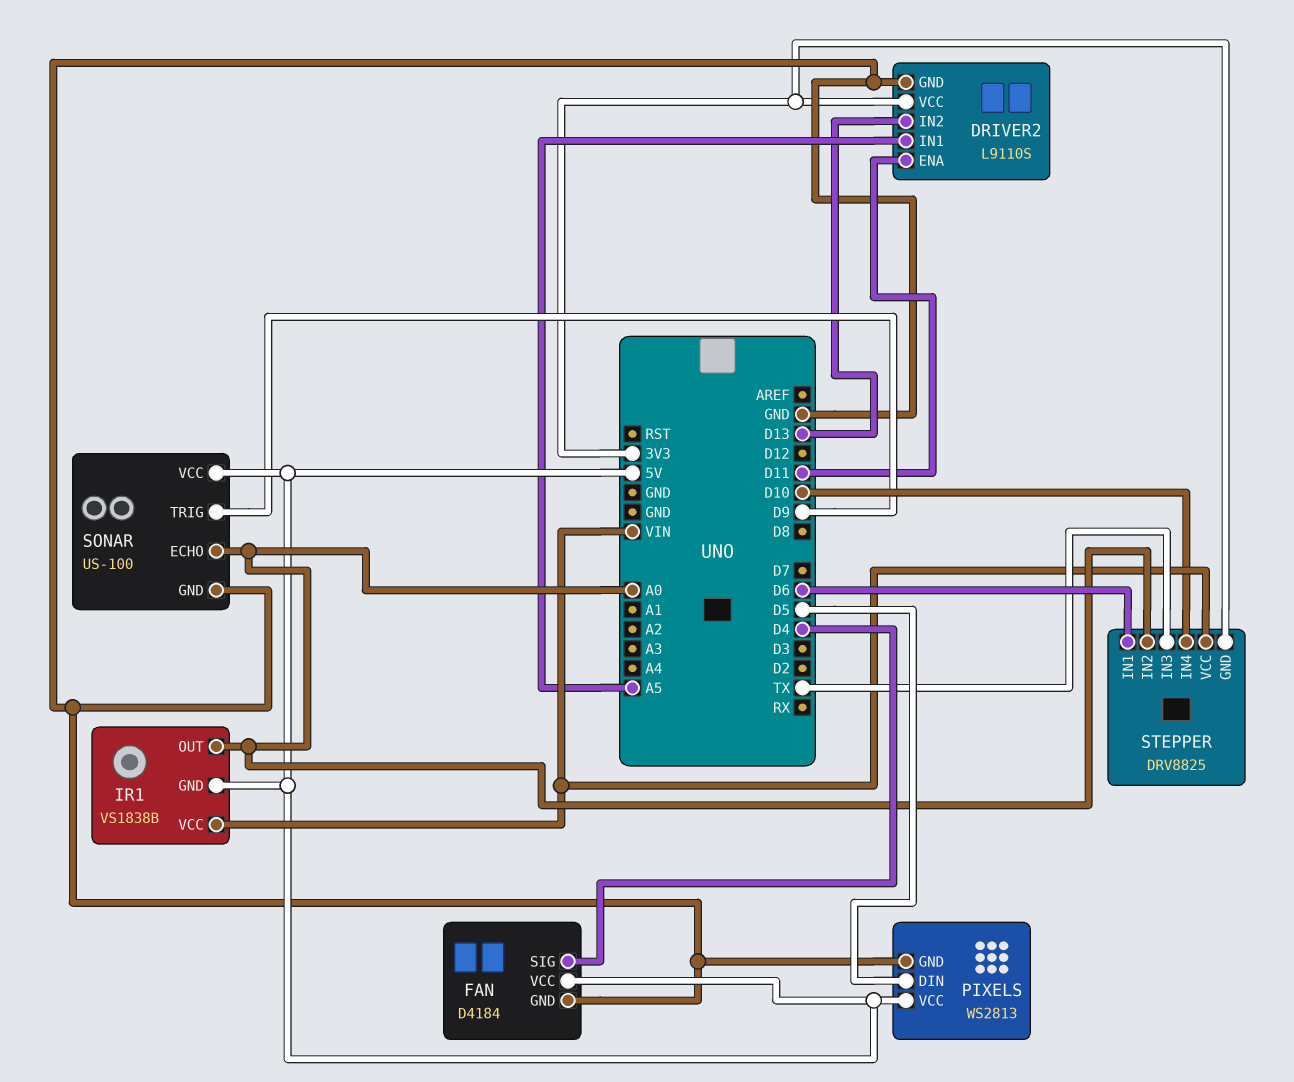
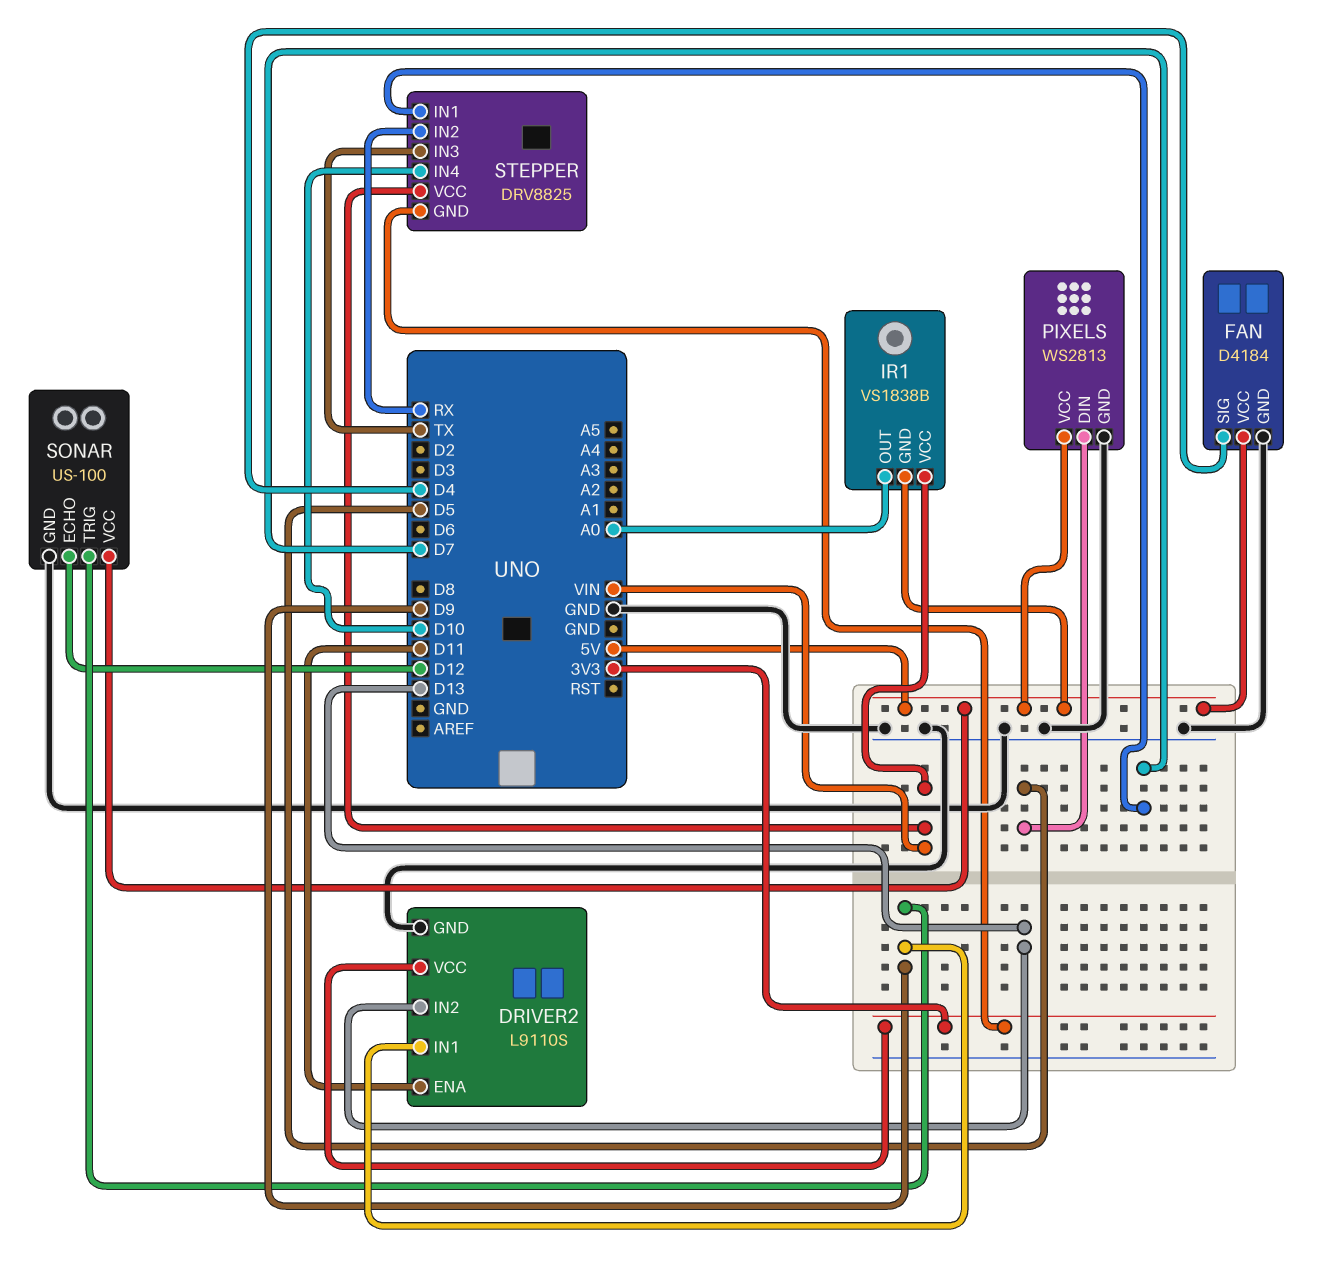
DRIVER2 pin IN1: A5 -> D9
SONAR pin ECHO: A0 -> D12
STEPPER pin IN1: D6 -> D7
STEPPER pin IN2: A0 -> RX

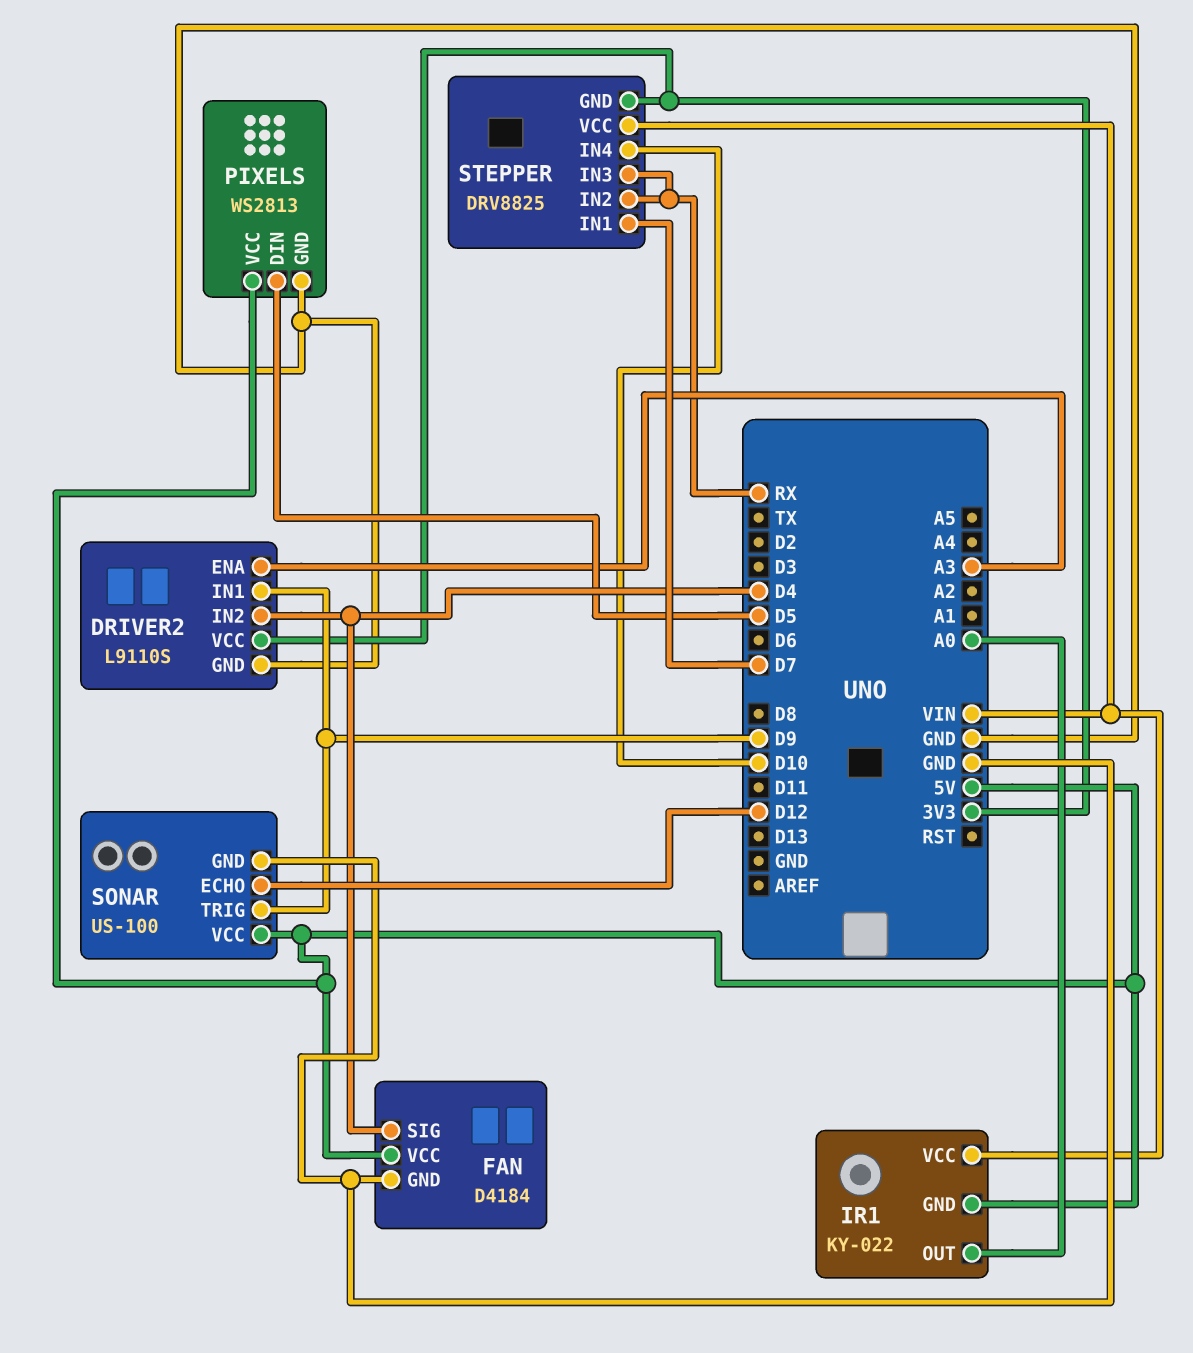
DRIVER2 pin ENA: D11 -> A3
DRIVER2 pin IN2: D13 -> D4
IR1: VS1838B -> KY-022
STEPPER pin IN3: TX -> RX

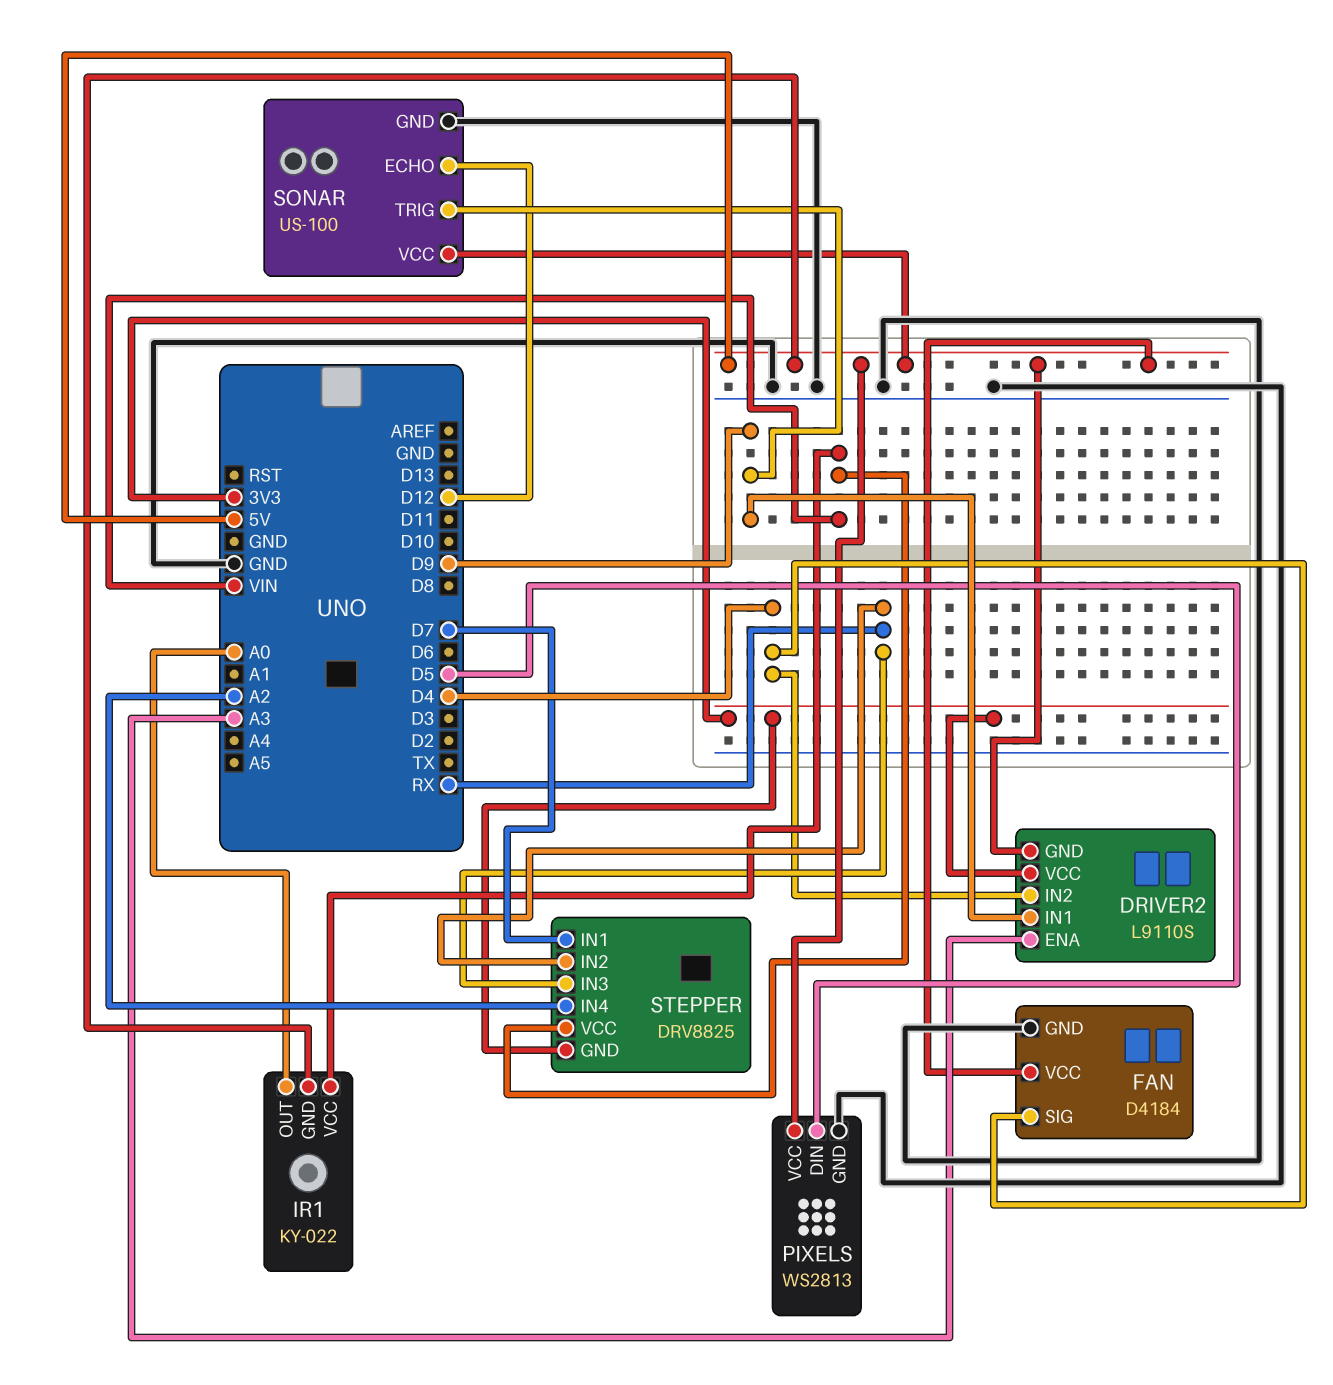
DRIVER2 pin GND: GND -> 5V
STEPPER pin IN4: D10 -> A2

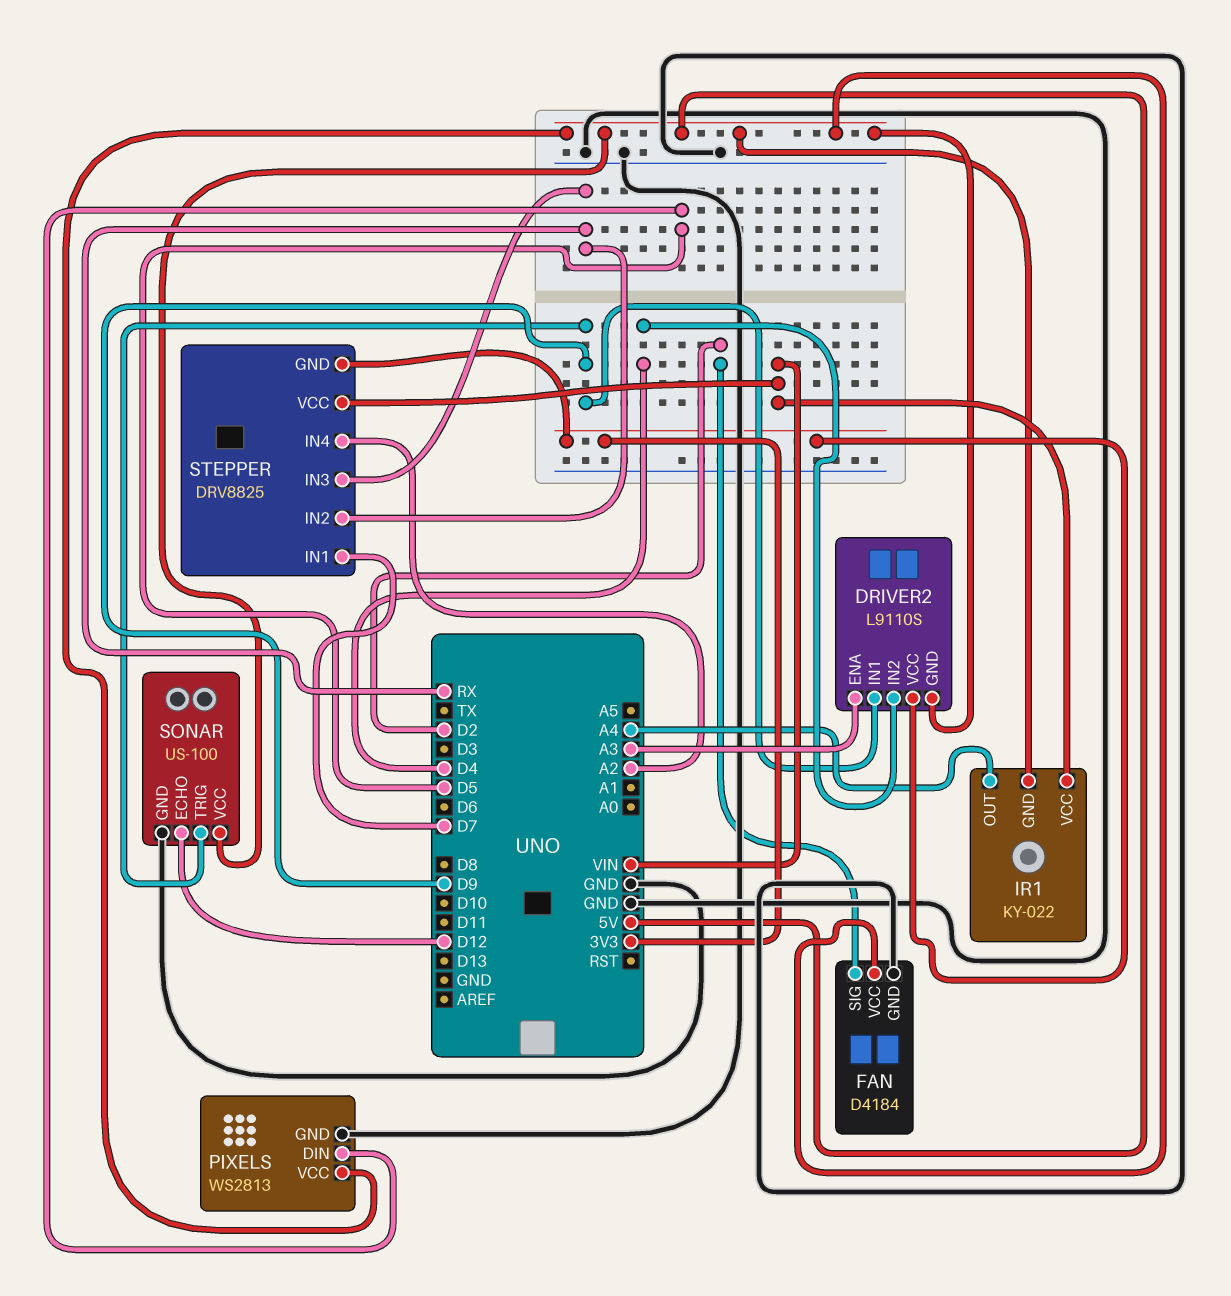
FAN pin SIG: D4 -> D2
IR1 pin OUT: A0 -> A4

